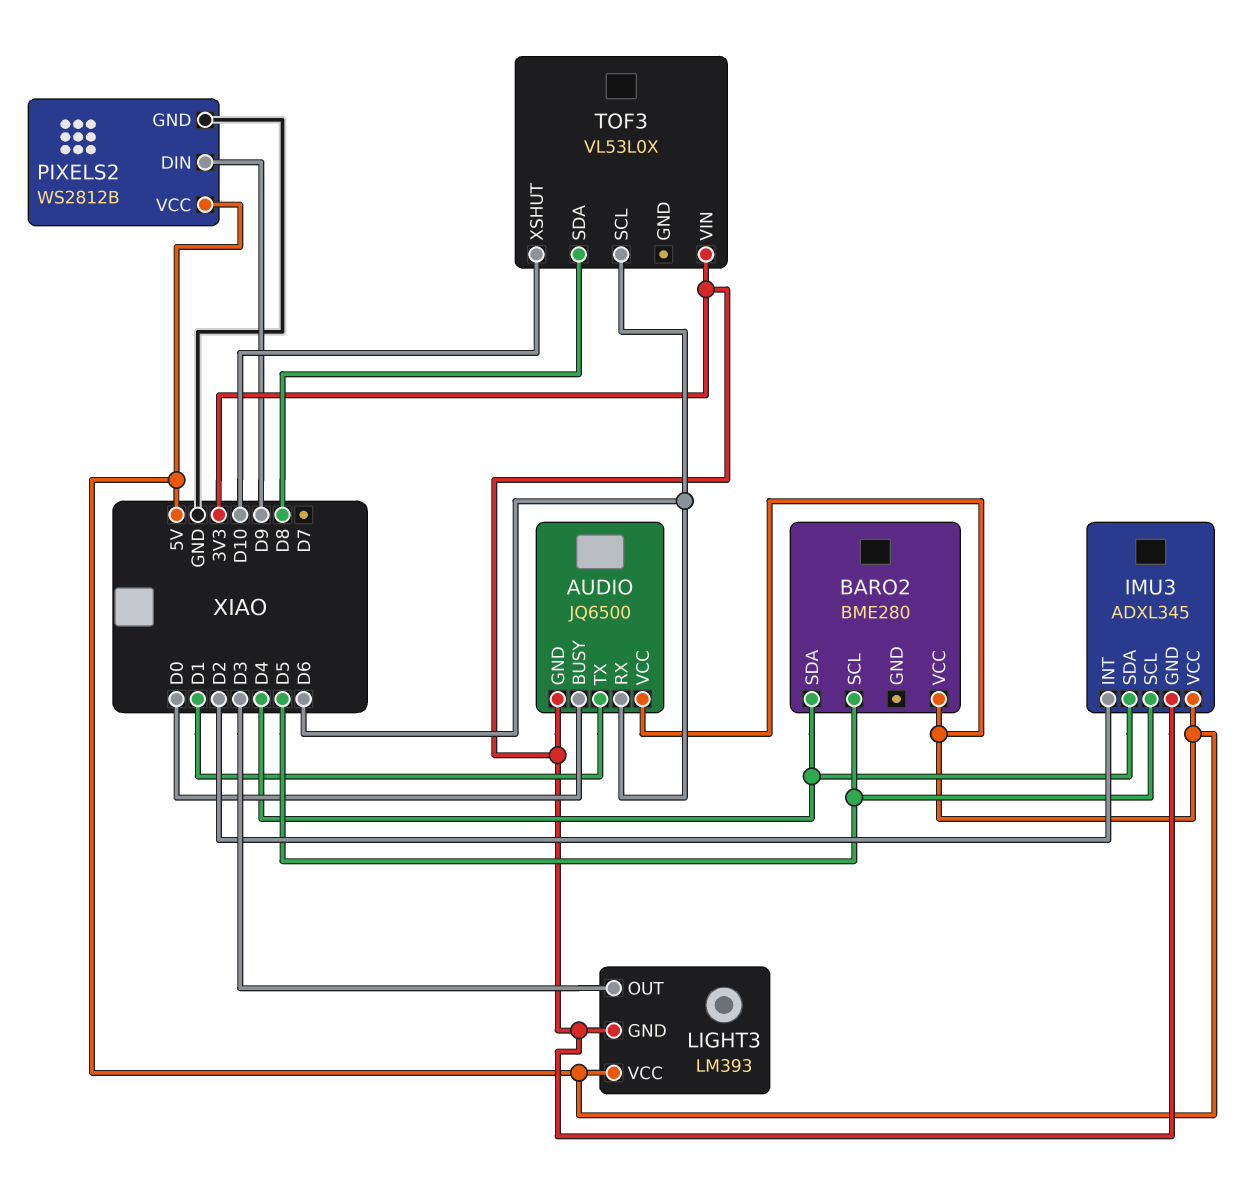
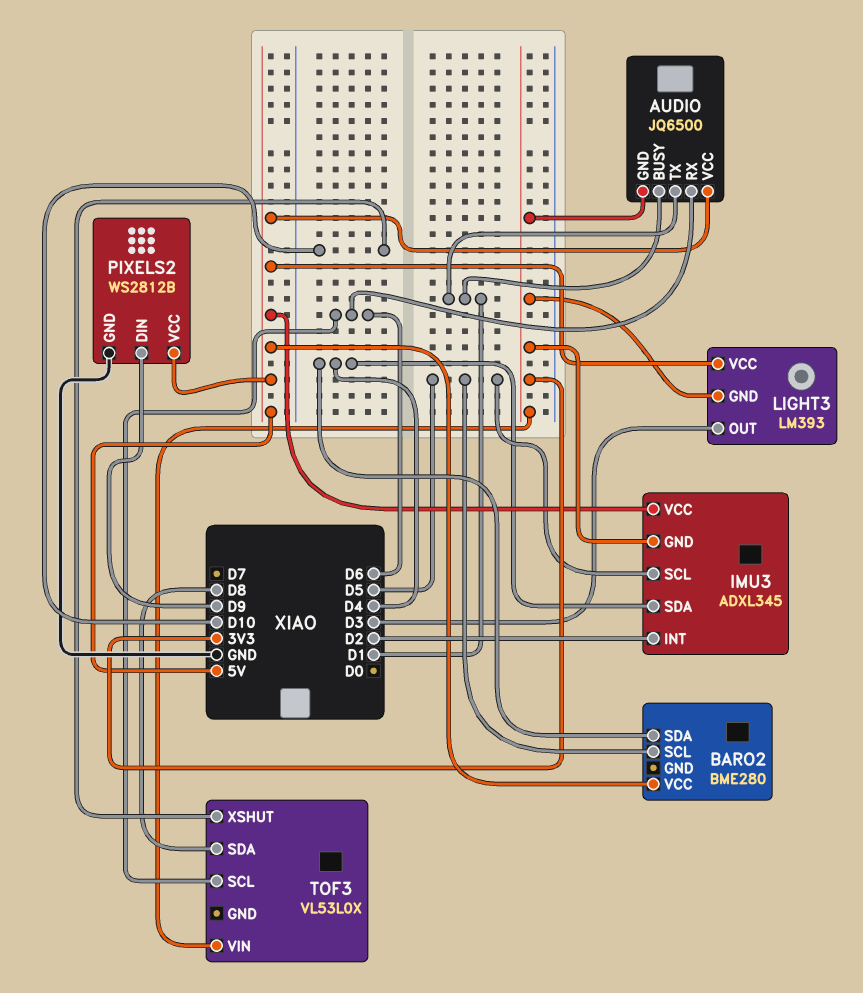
AUDIO pin BUSY: D0 -> D1

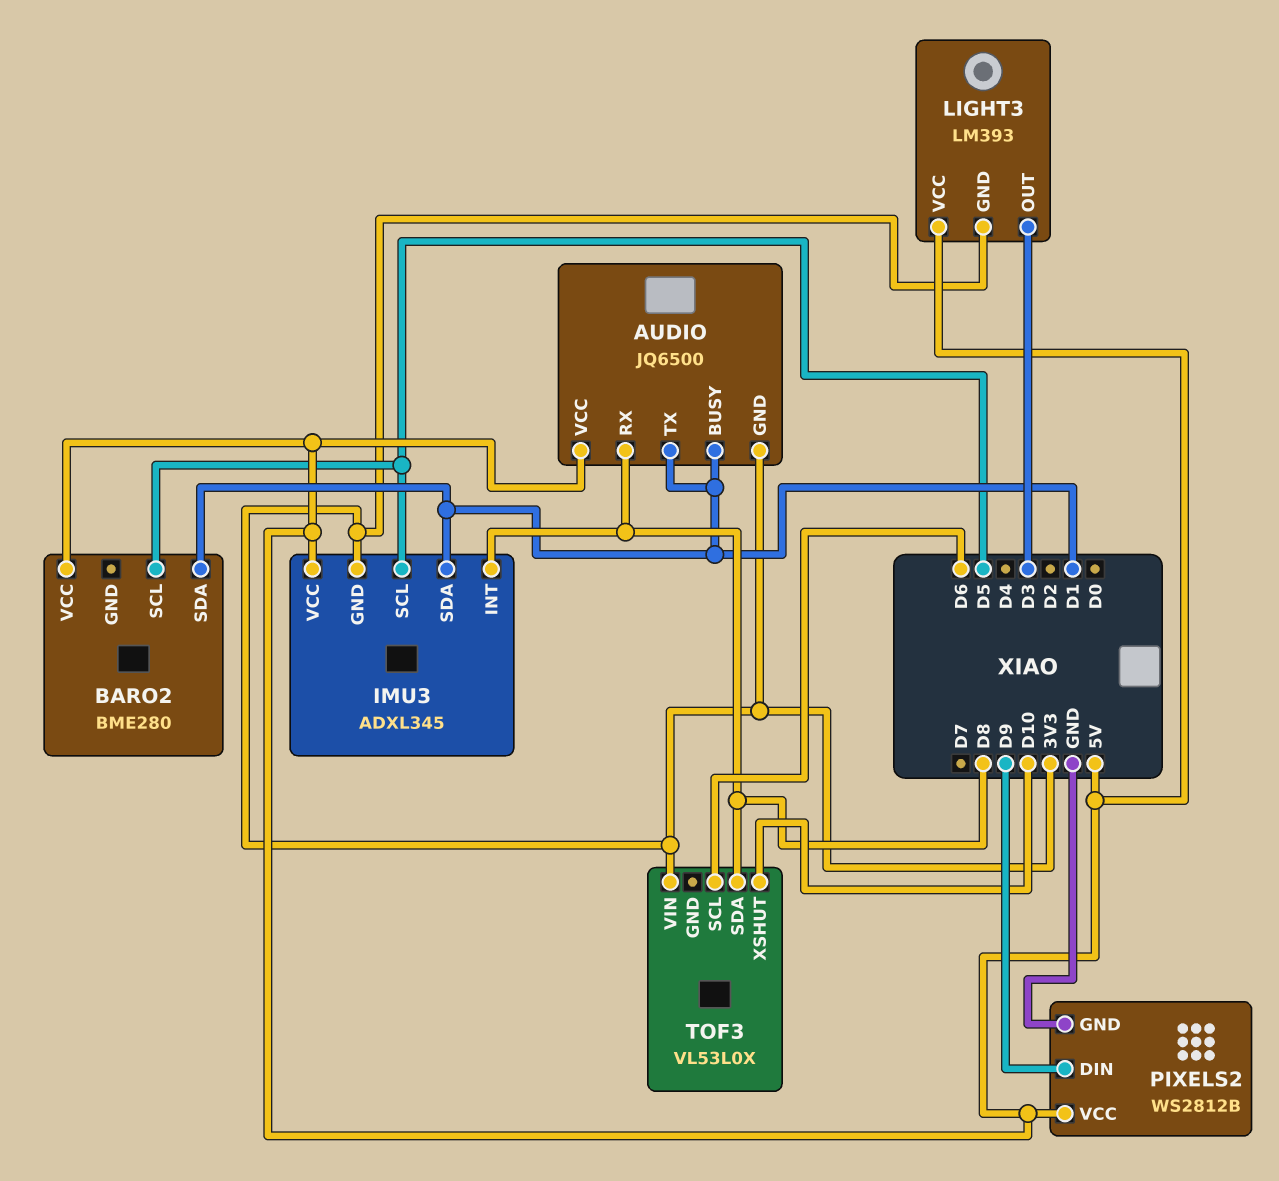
AUDIO pin RX: D6 -> D8
BARO2 pin SDA: D4 -> D1
IMU3 pin INT: D2 -> D8
IMU3 pin SDA: D4 -> D1

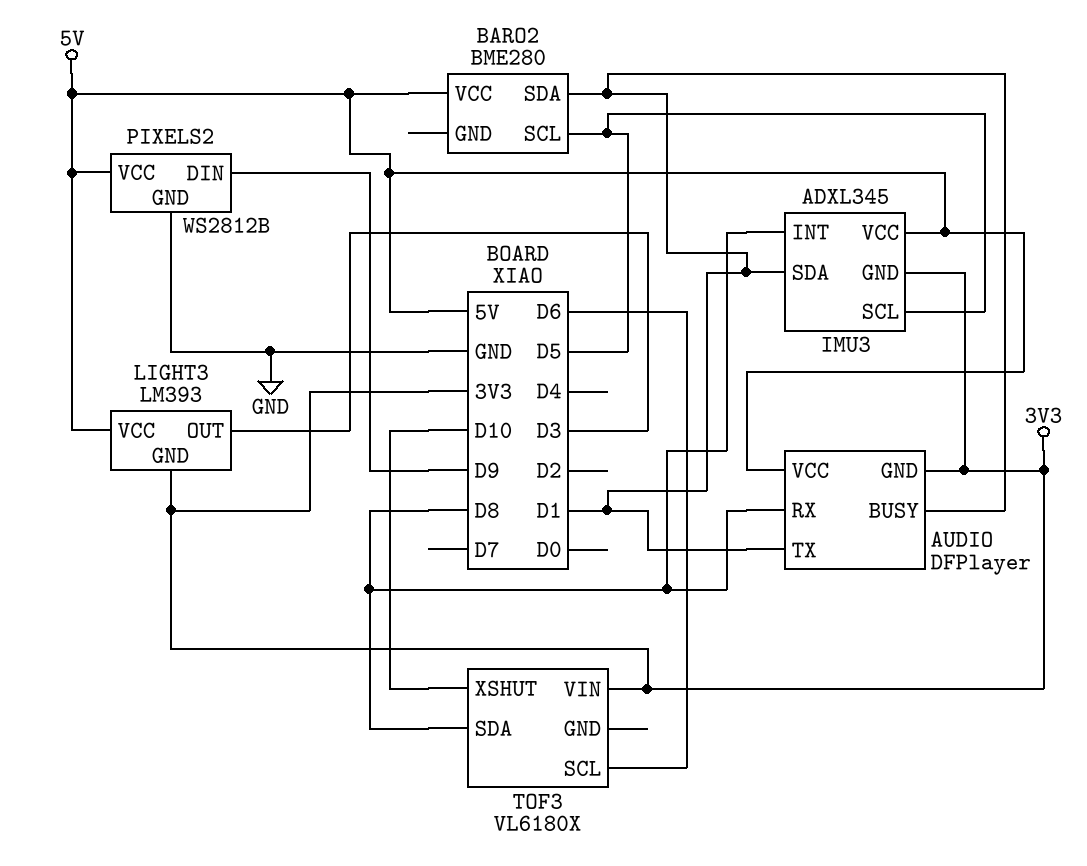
AUDIO: JQ6500 -> DFPlayer
TOF3: VL53L0X -> VL6180X

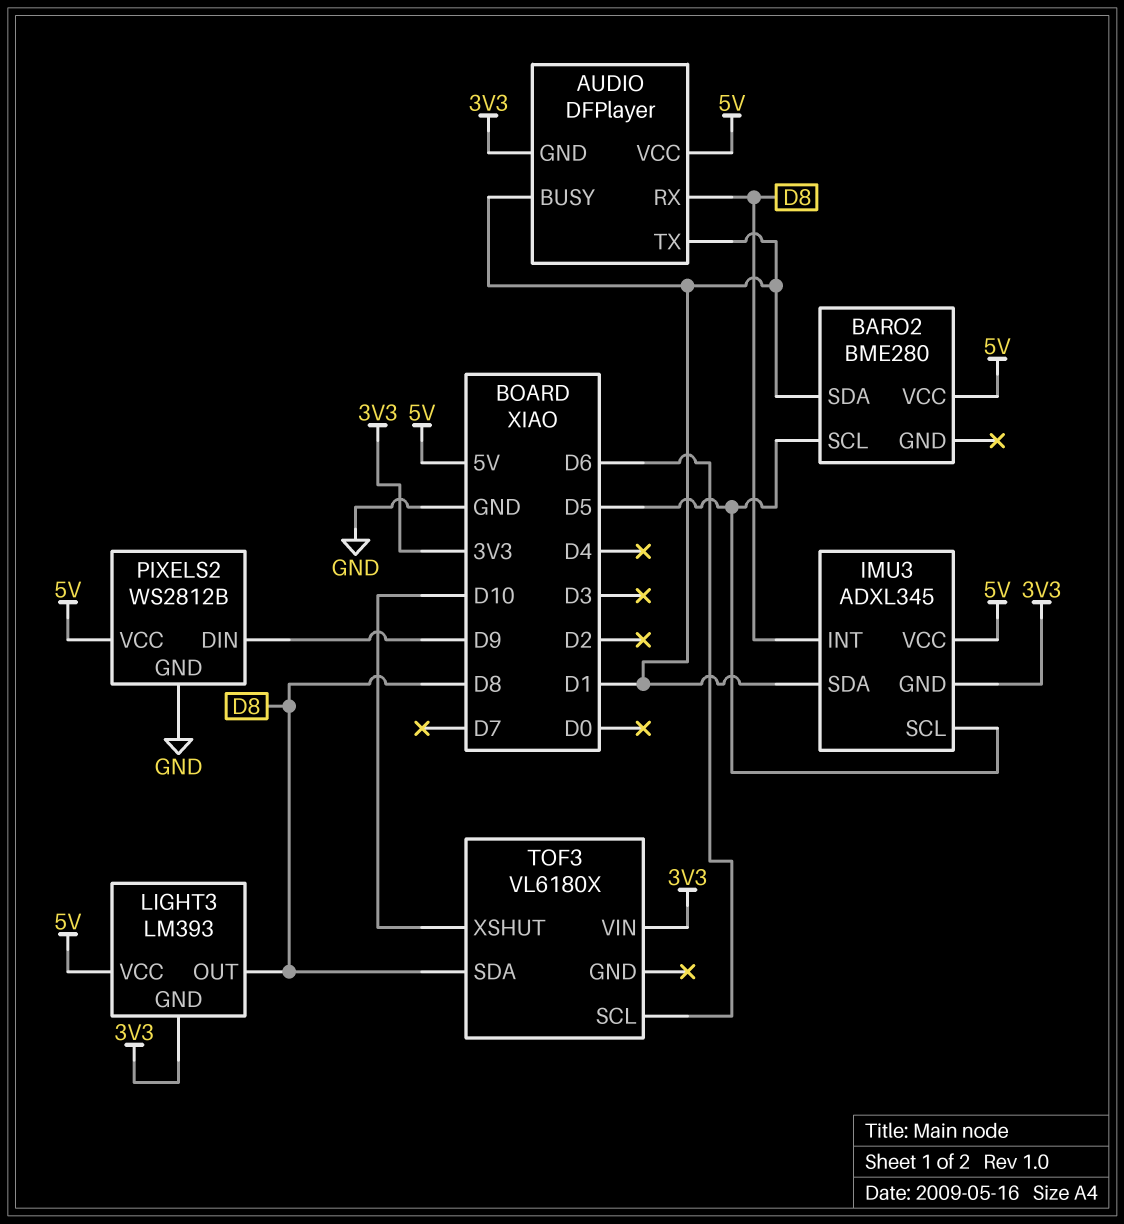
LIGHT3 pin OUT: D3 -> D8

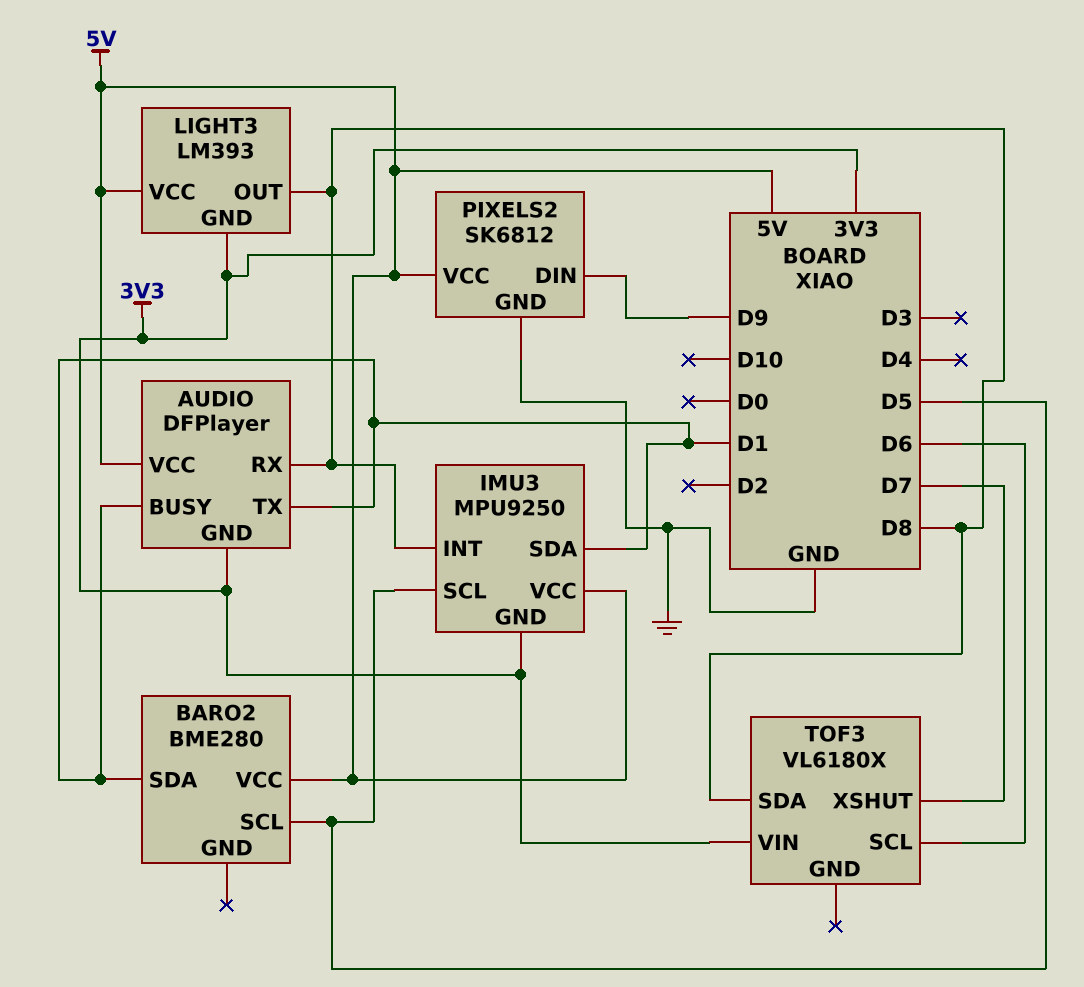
IMU3: ADXL345 -> MPU9250
PIXELS2: WS2812B -> SK6812
TOF3 pin XSHUT: D10 -> D7

